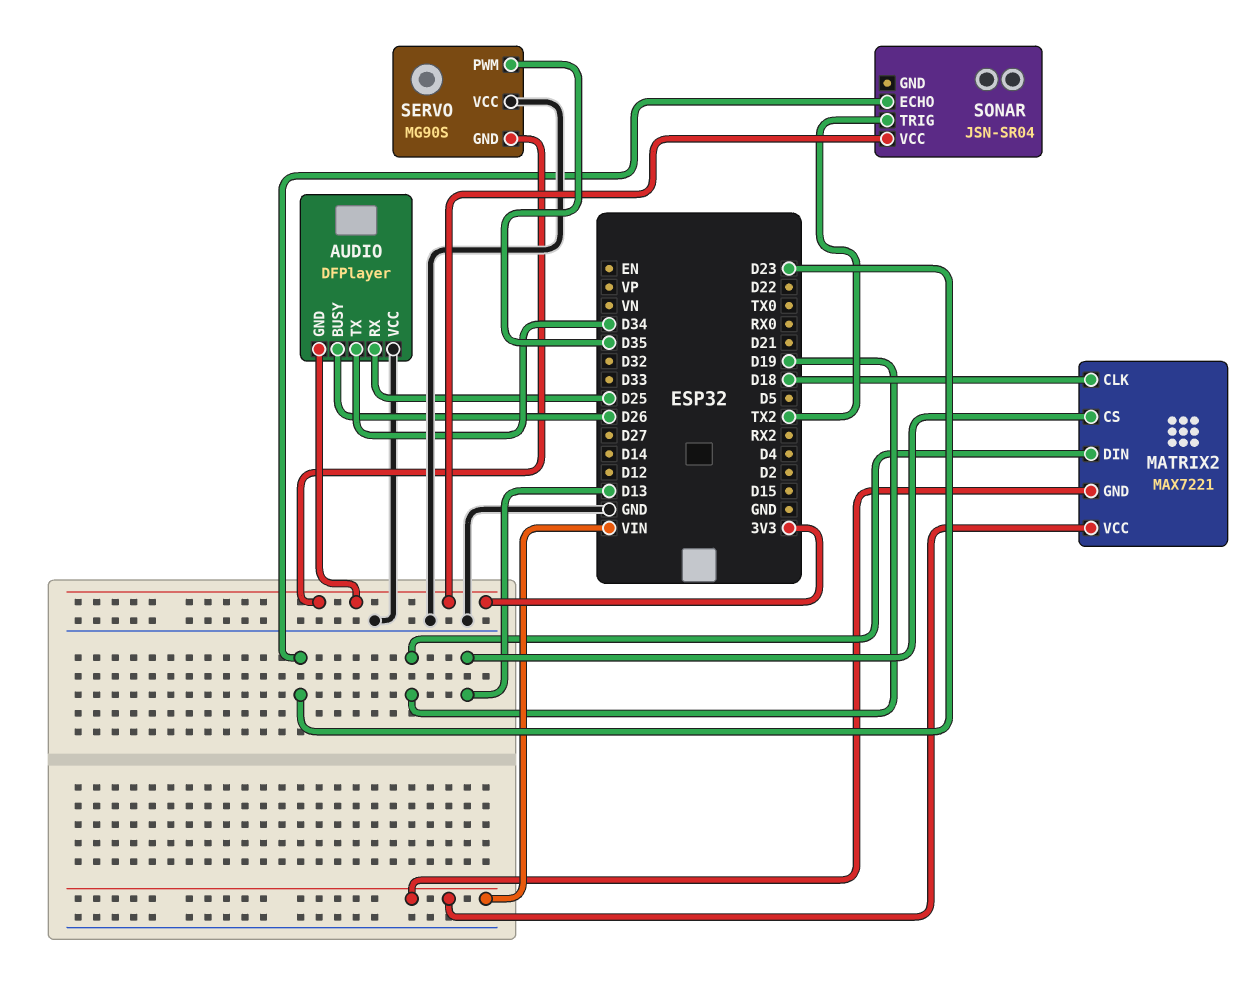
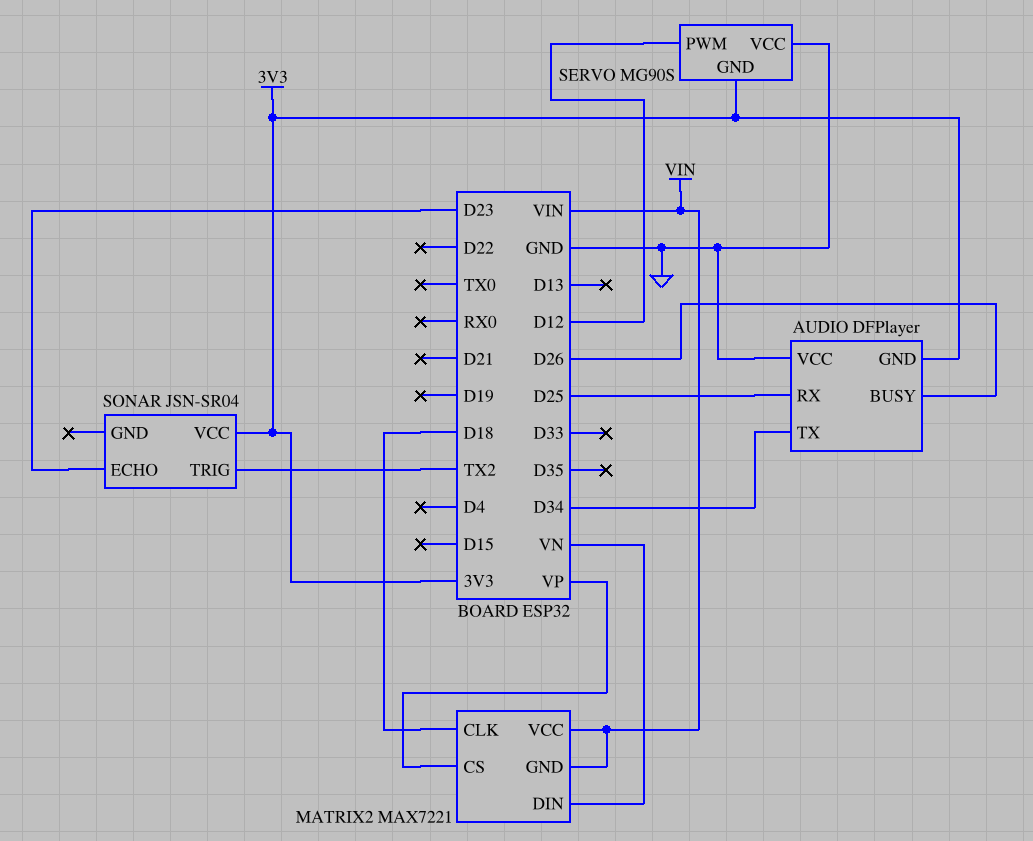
MATRIX2 pin CS: D13 -> VP
MATRIX2 pin DIN: D19 -> VN
SERVO pin PWM: D35 -> D12

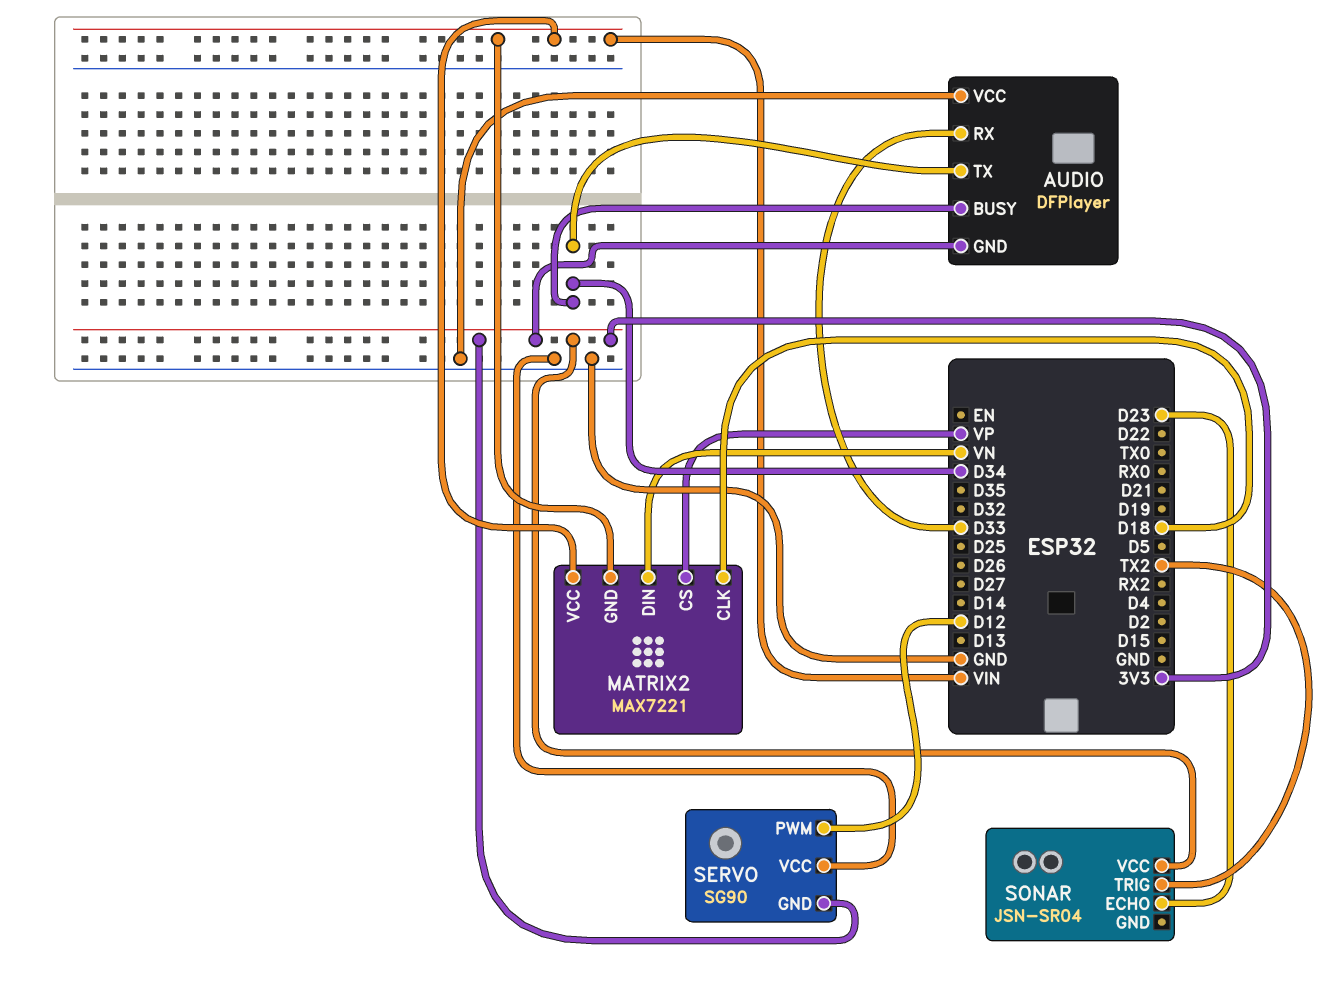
AUDIO pin BUSY: D26 -> D34
AUDIO pin RX: D25 -> D33
SERVO: MG90S -> SG90

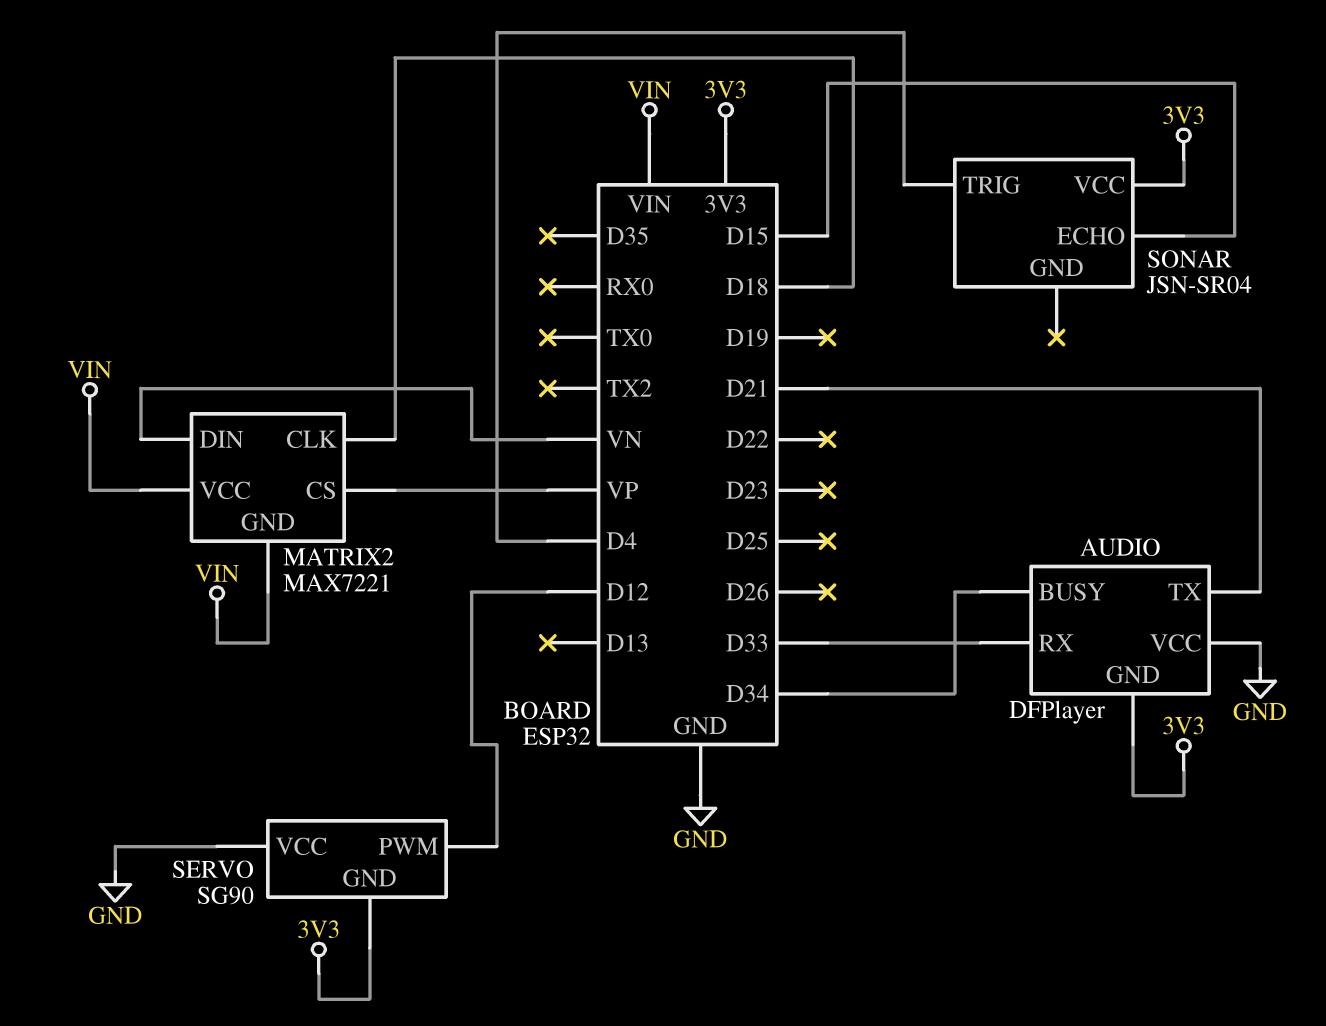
AUDIO pin TX: D34 -> D21
SONAR pin ECHO: D23 -> D15
SONAR pin TRIG: TX2 -> D4

